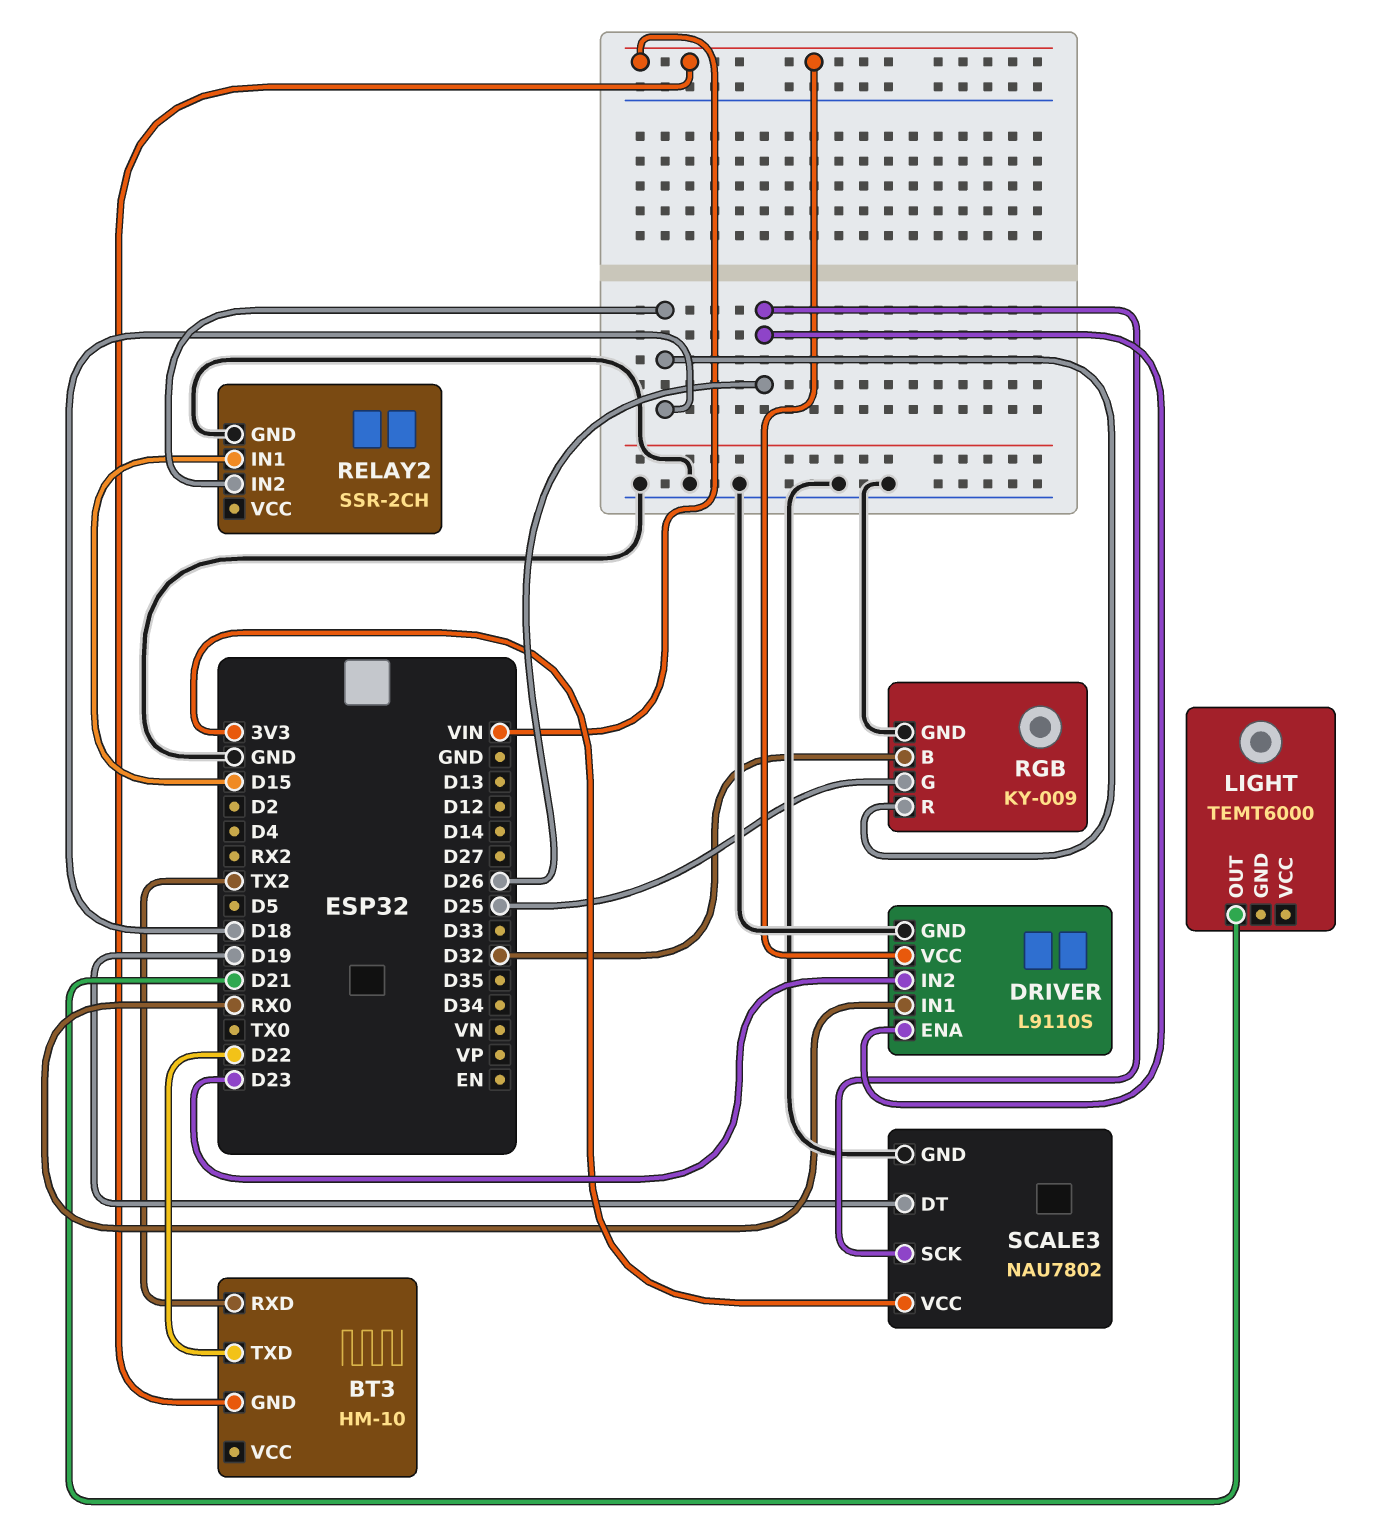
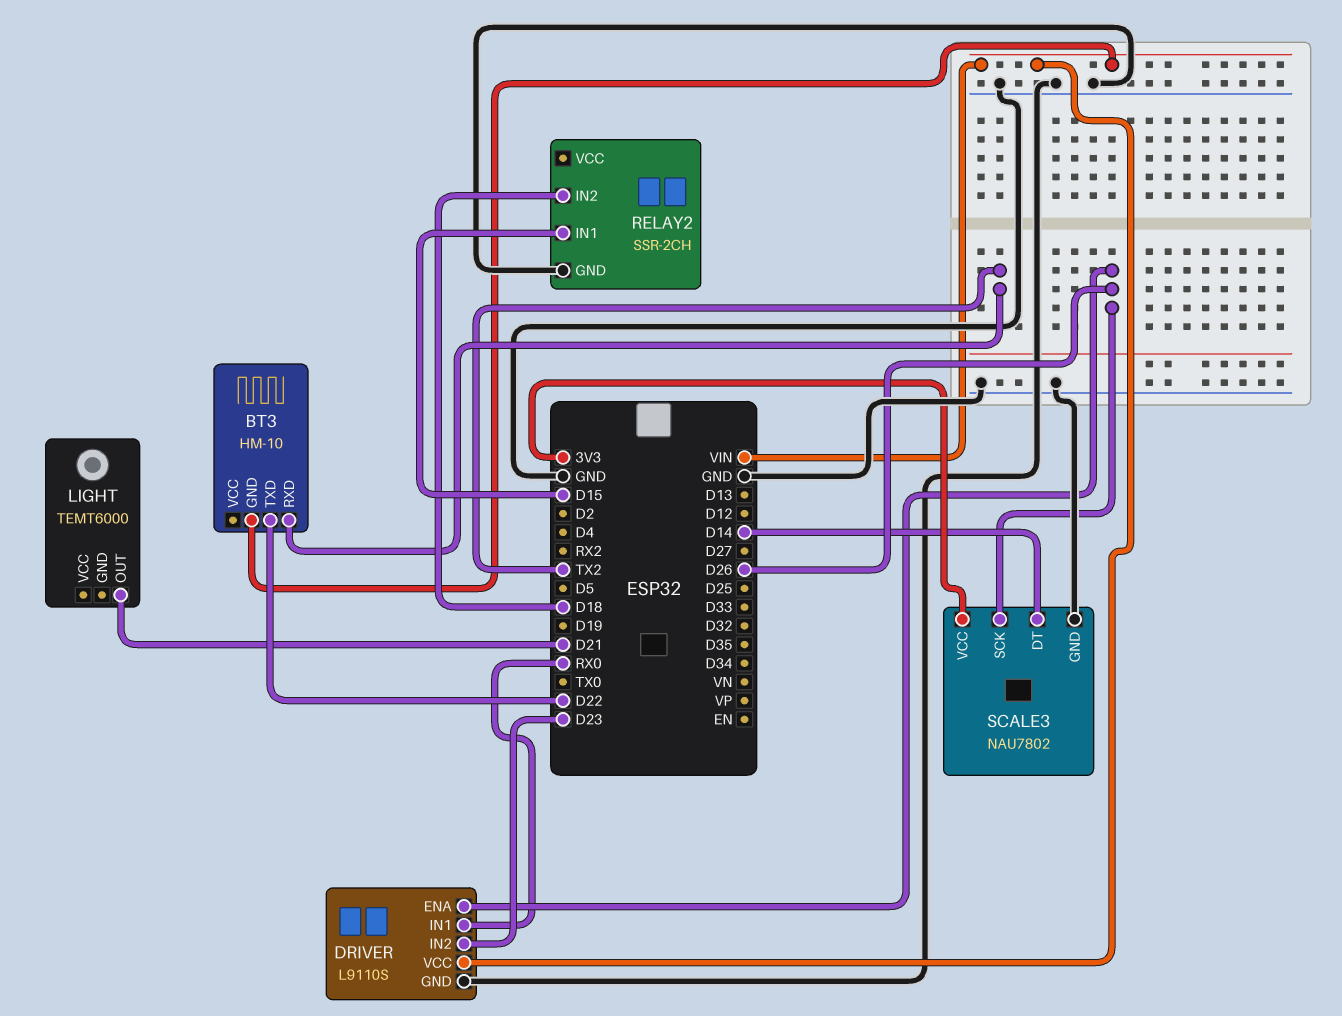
RGB: KY-009 -> none
RGB pin B: D32 -> none
RGB pin G: D25 -> none
RGB pin GND: GND -> none
RGB pin R: D18 -> none
SCALE3 pin DT: D19 -> D14

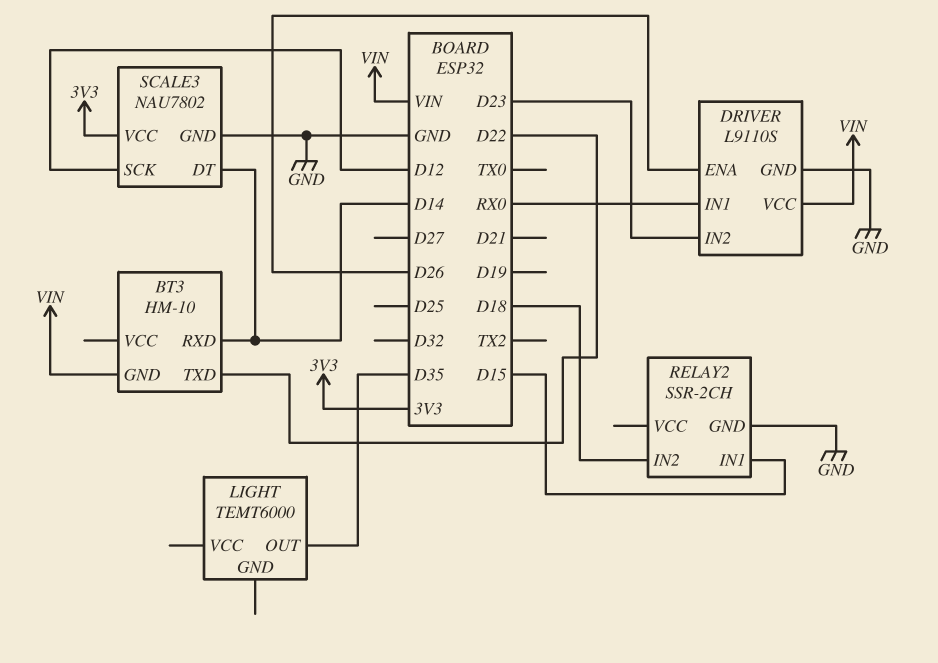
BT3 pin RXD: TX2 -> D14
LIGHT pin OUT: D21 -> D35
SCALE3 pin SCK: D26 -> D12

